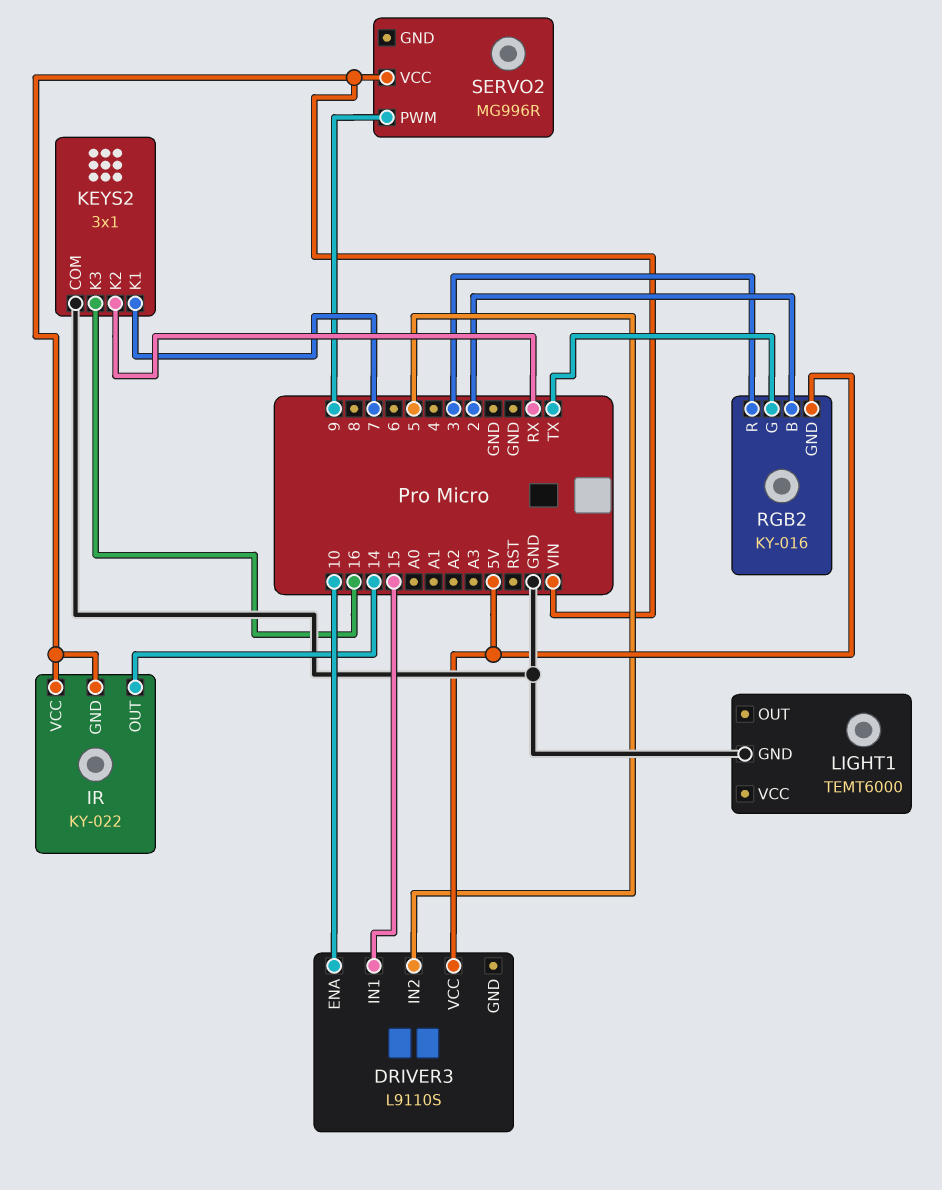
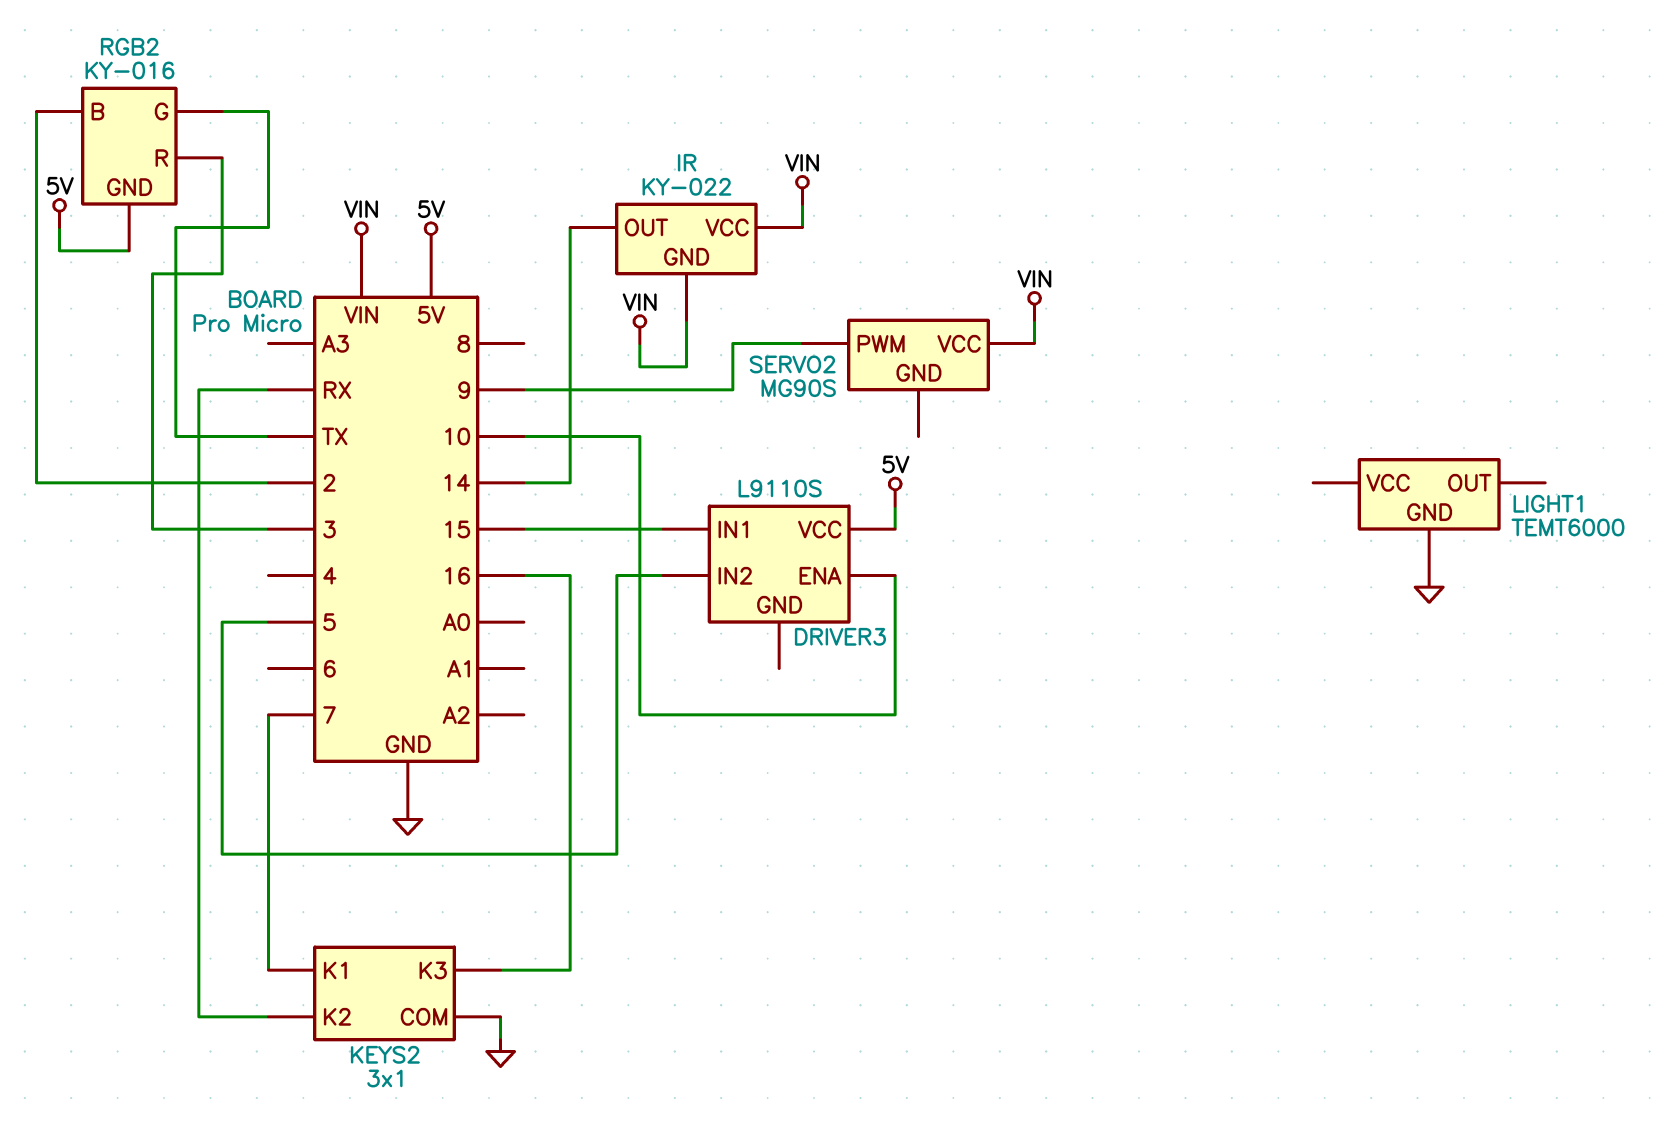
SERVO2: MG996R -> MG90S

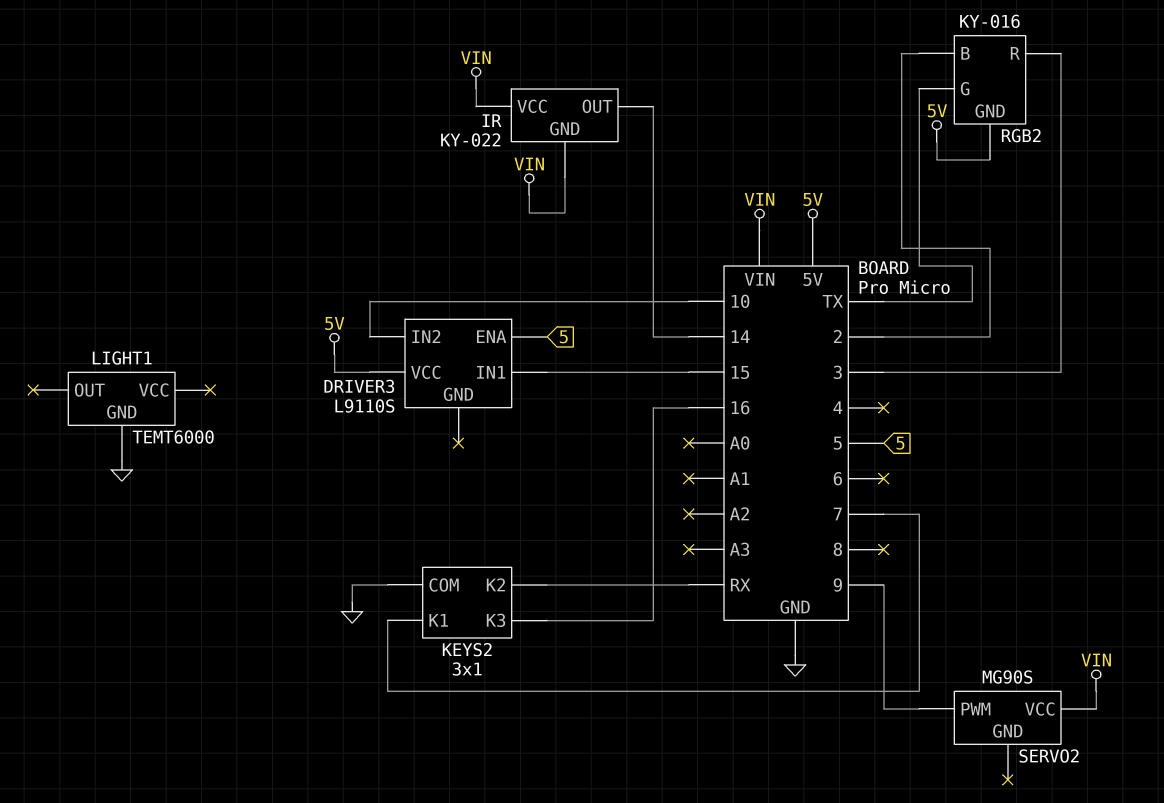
DRIVER3 pin ENA: 10 -> 5
DRIVER3 pin IN2: 5 -> 10

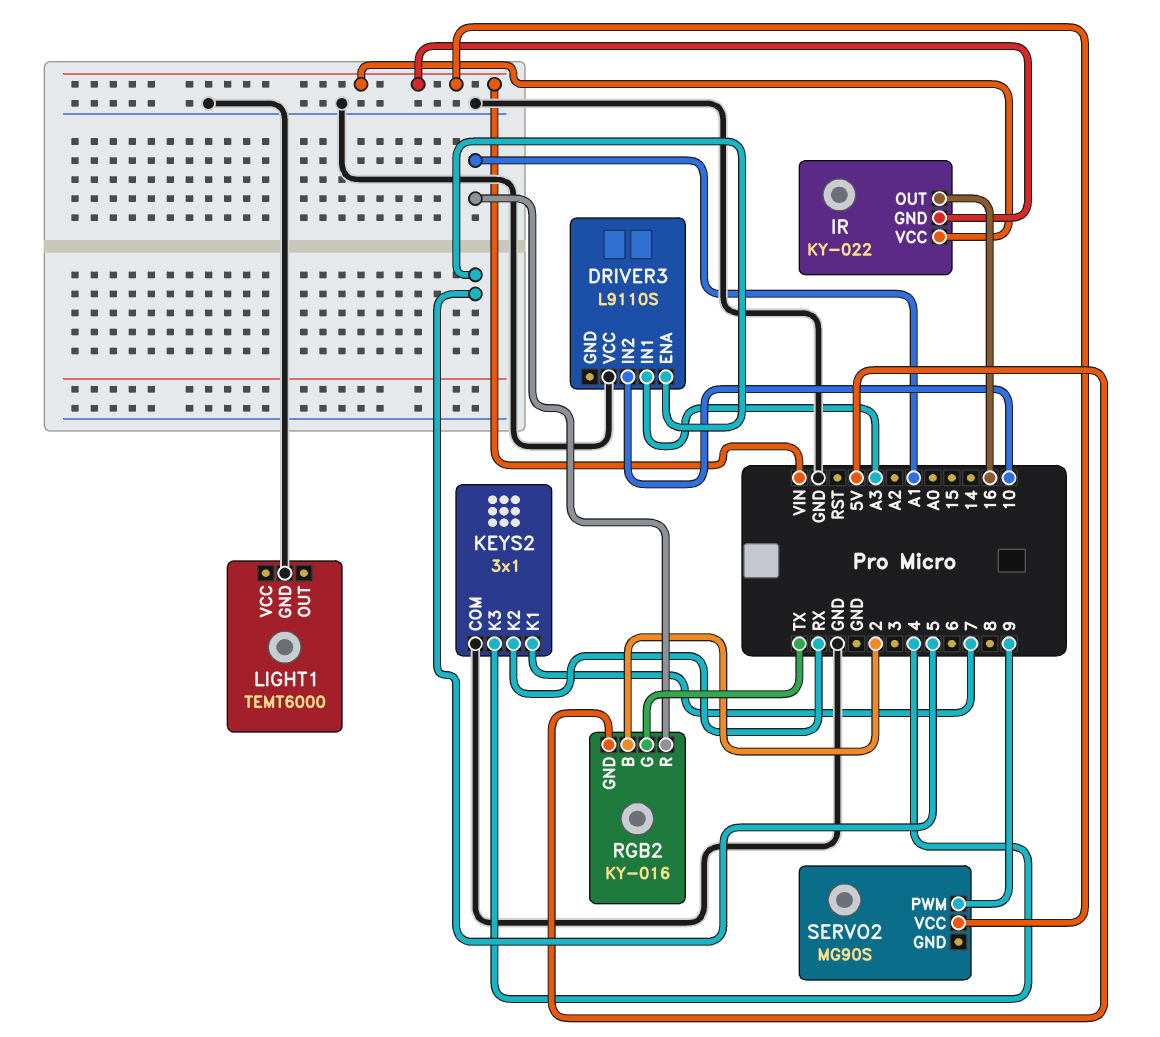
DRIVER3 pin IN1: 15 -> A3
DRIVER3 pin VCC: 5V -> GND
IR pin OUT: 14 -> 16
KEYS2 pin K3: 16 -> 4
RGB2 pin R: 3 -> A1

